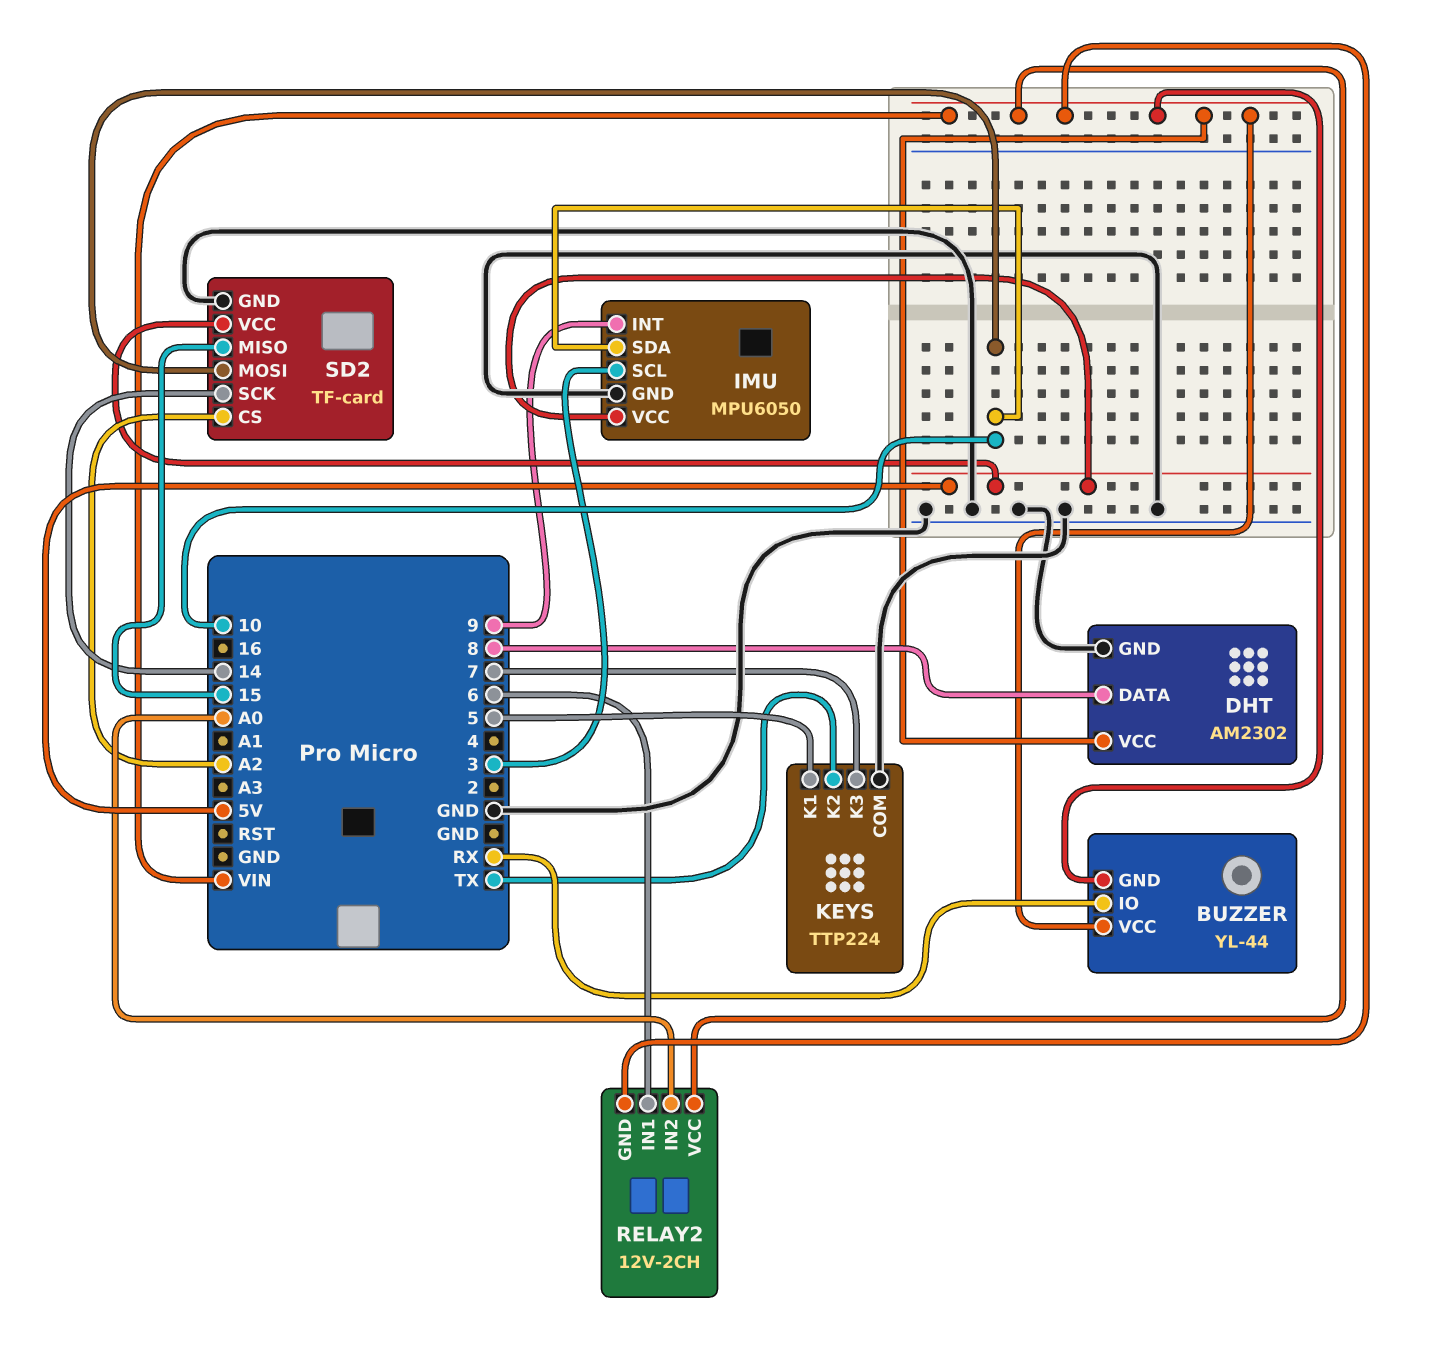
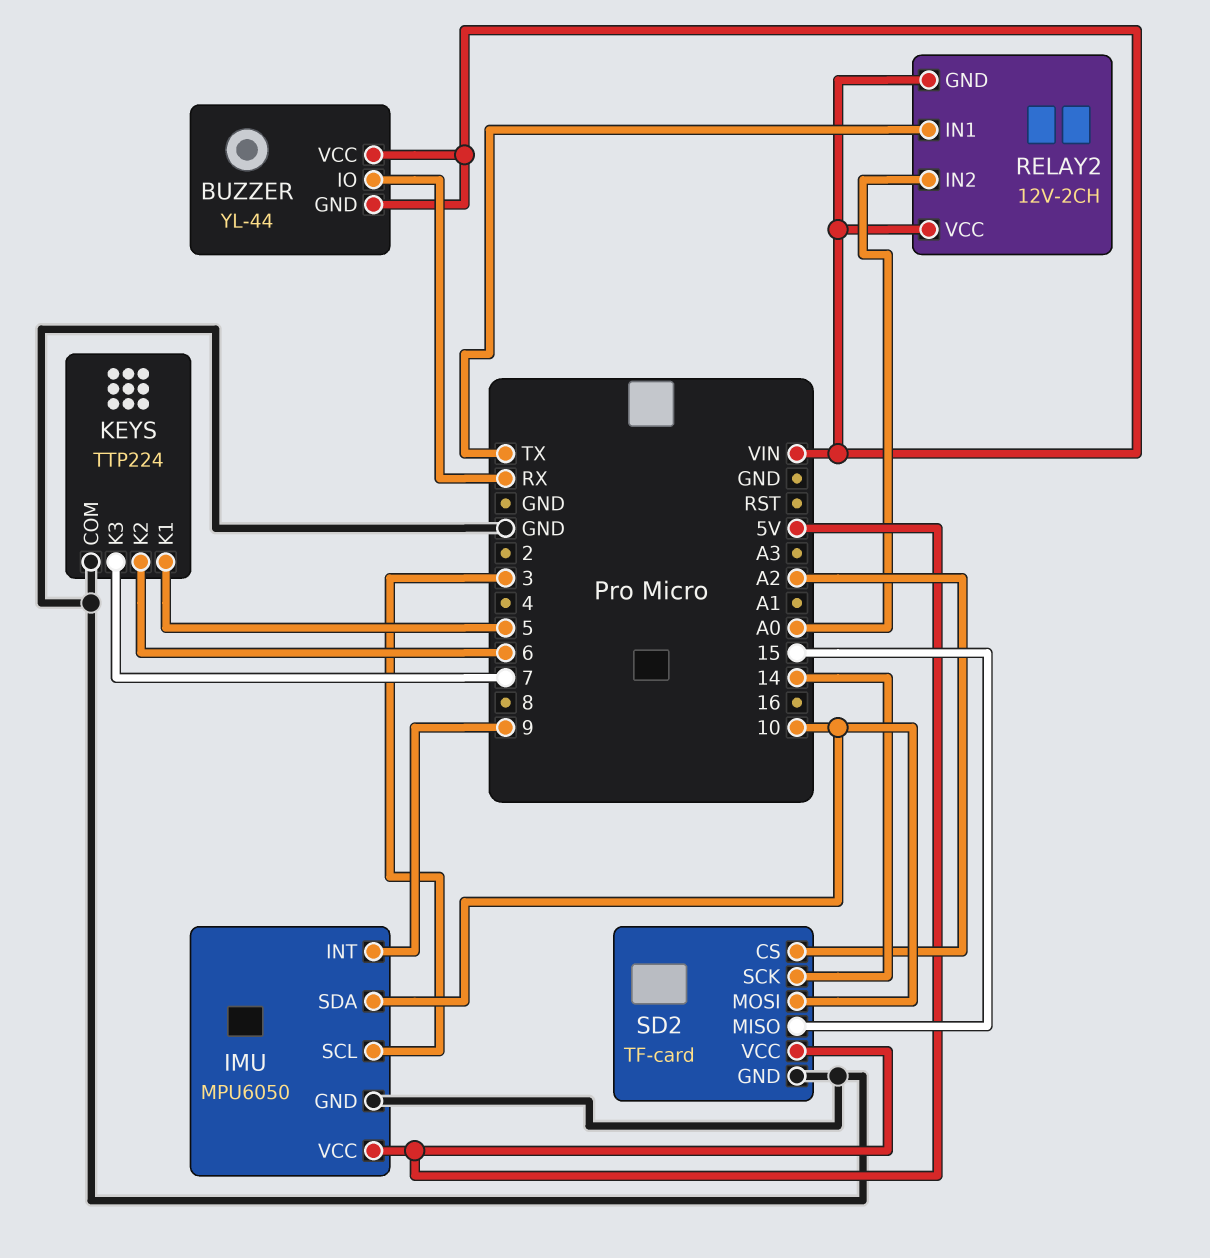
DHT: AM2302 -> none
DHT pin DATA: 8 -> none
DHT pin GND: GND -> none
DHT pin VCC: VIN -> none
KEYS pin K2: TX -> 6
RELAY2 pin IN1: 6 -> TX

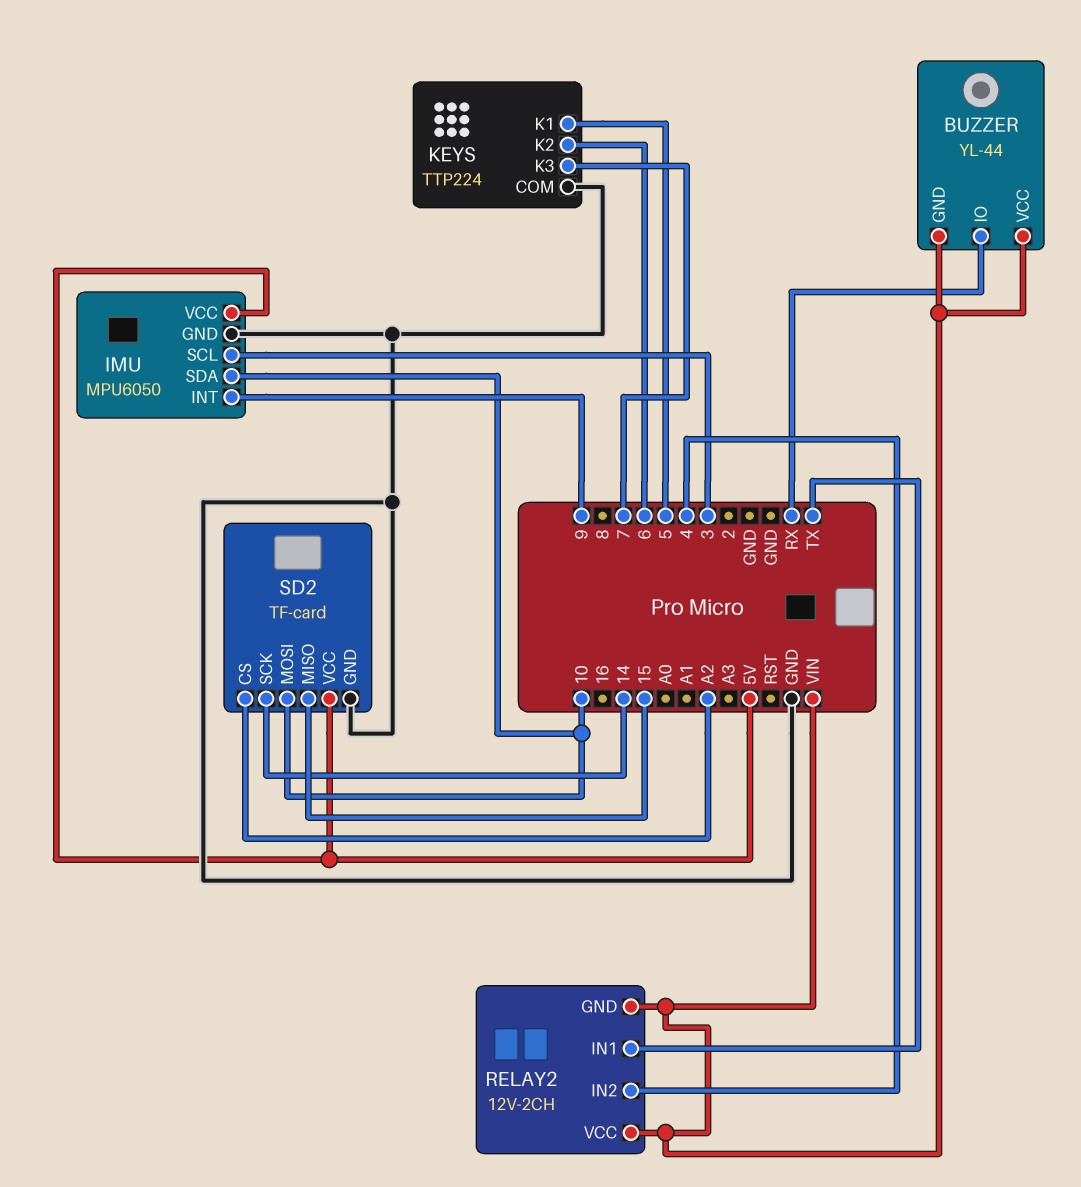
RELAY2 pin IN2: A0 -> 4

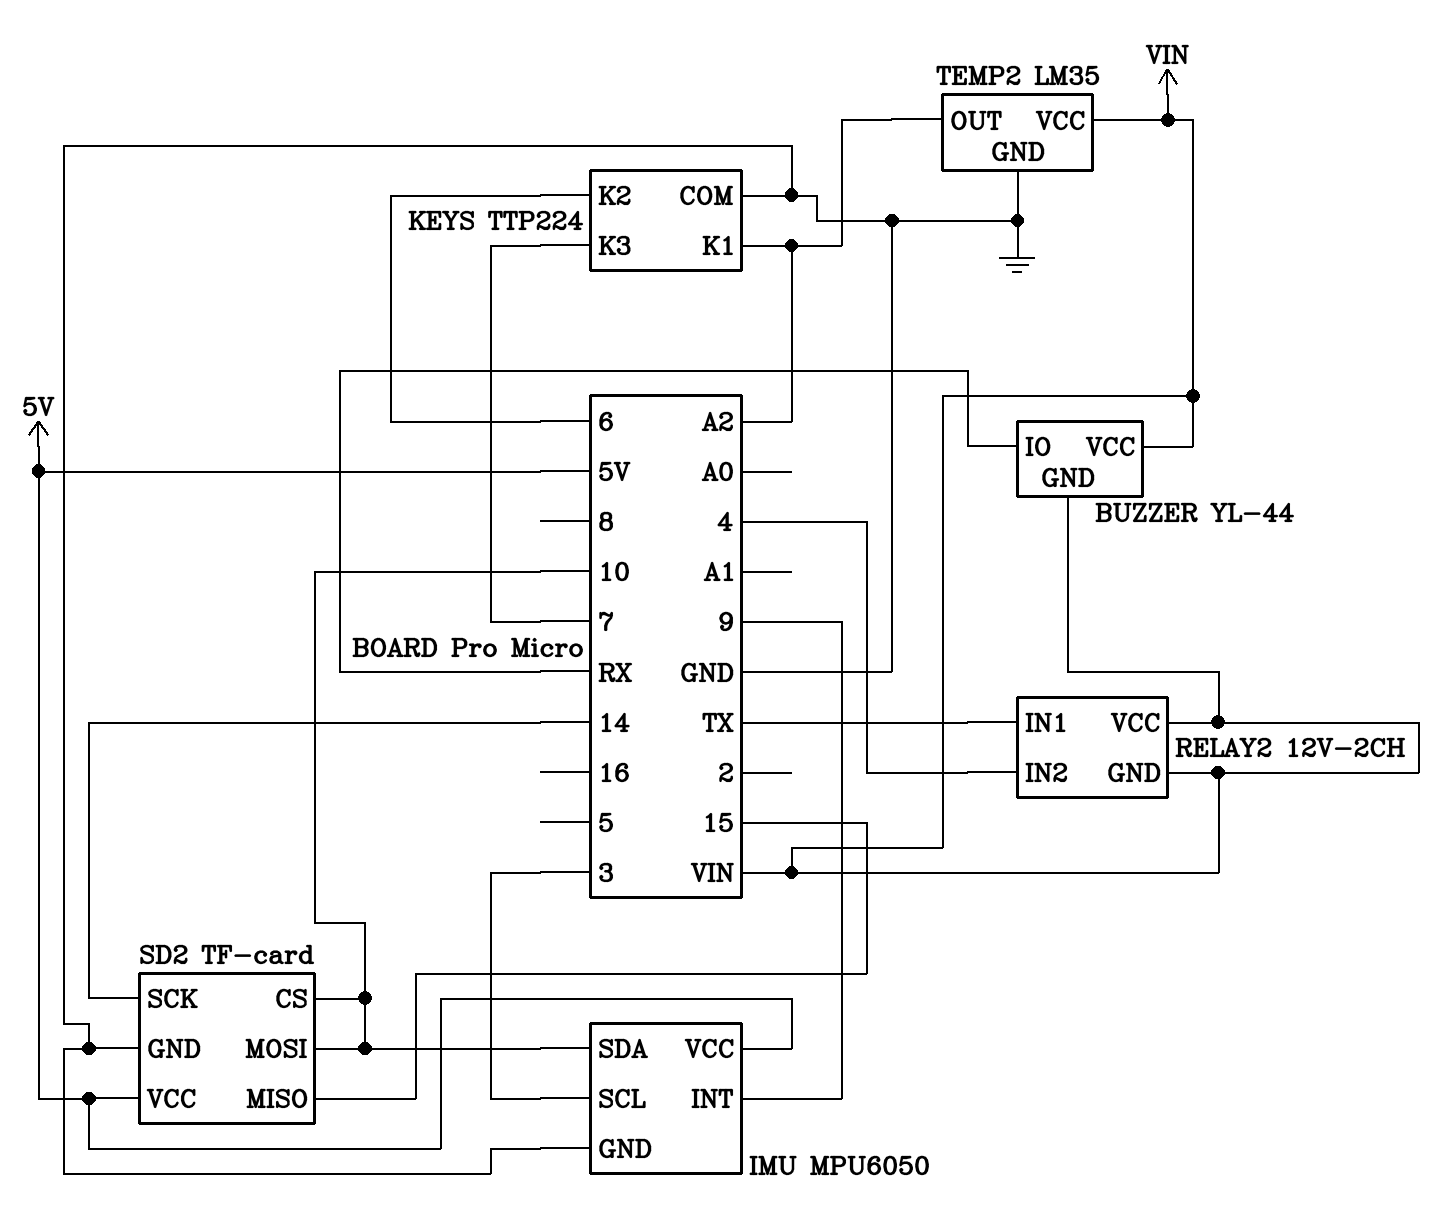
KEYS pin K1: 5 -> A2
SD2 pin CS: A2 -> 10
TEMP2: none -> LM35
TEMP2 pin GND: none -> GND
TEMP2 pin OUT: none -> A2
TEMP2 pin VCC: none -> VIN

